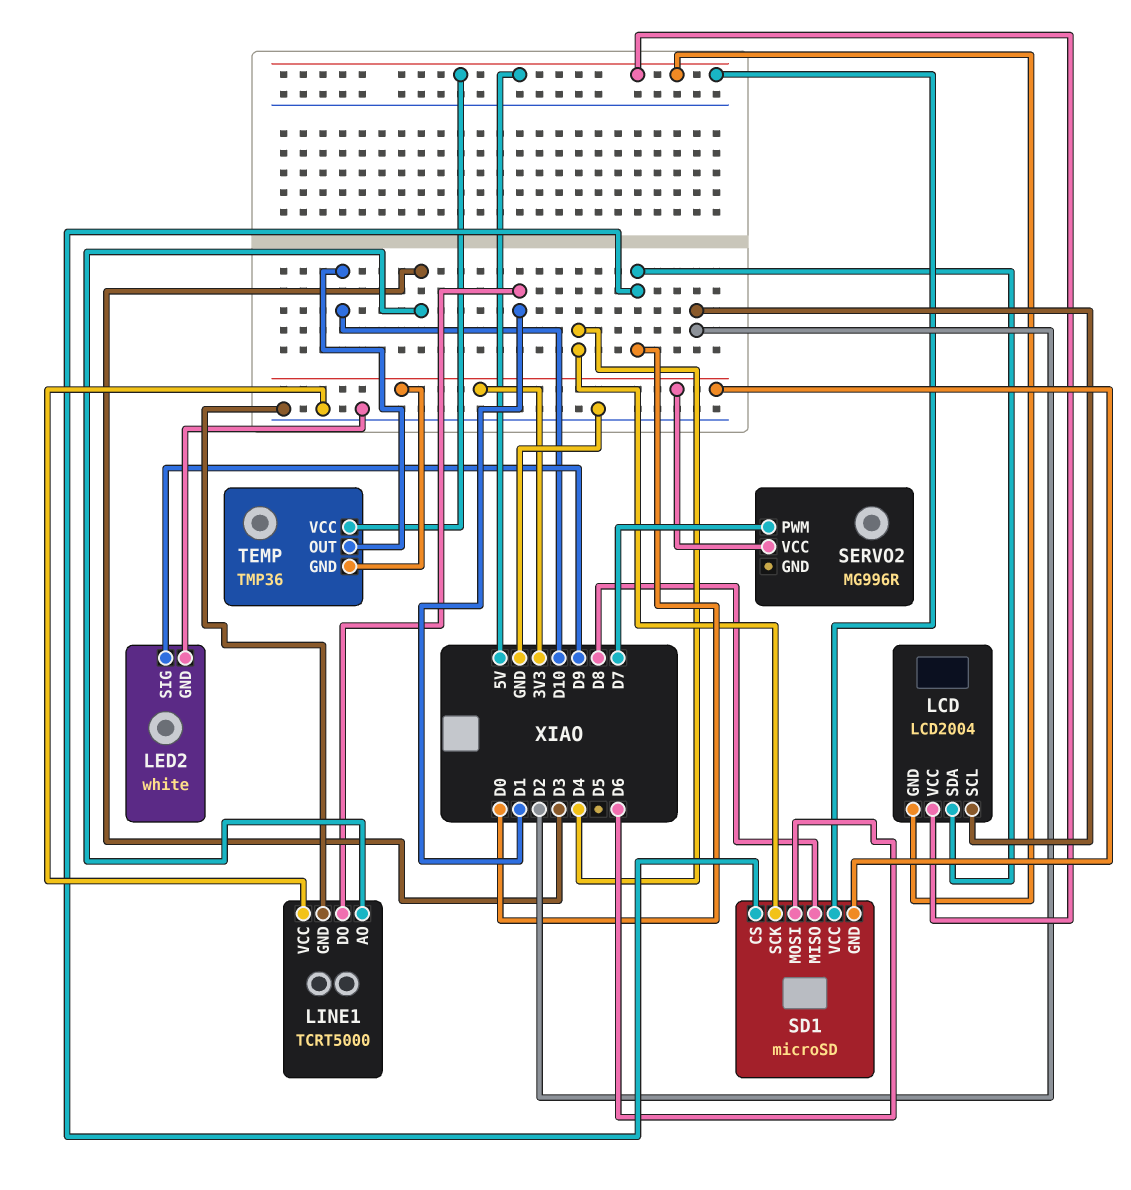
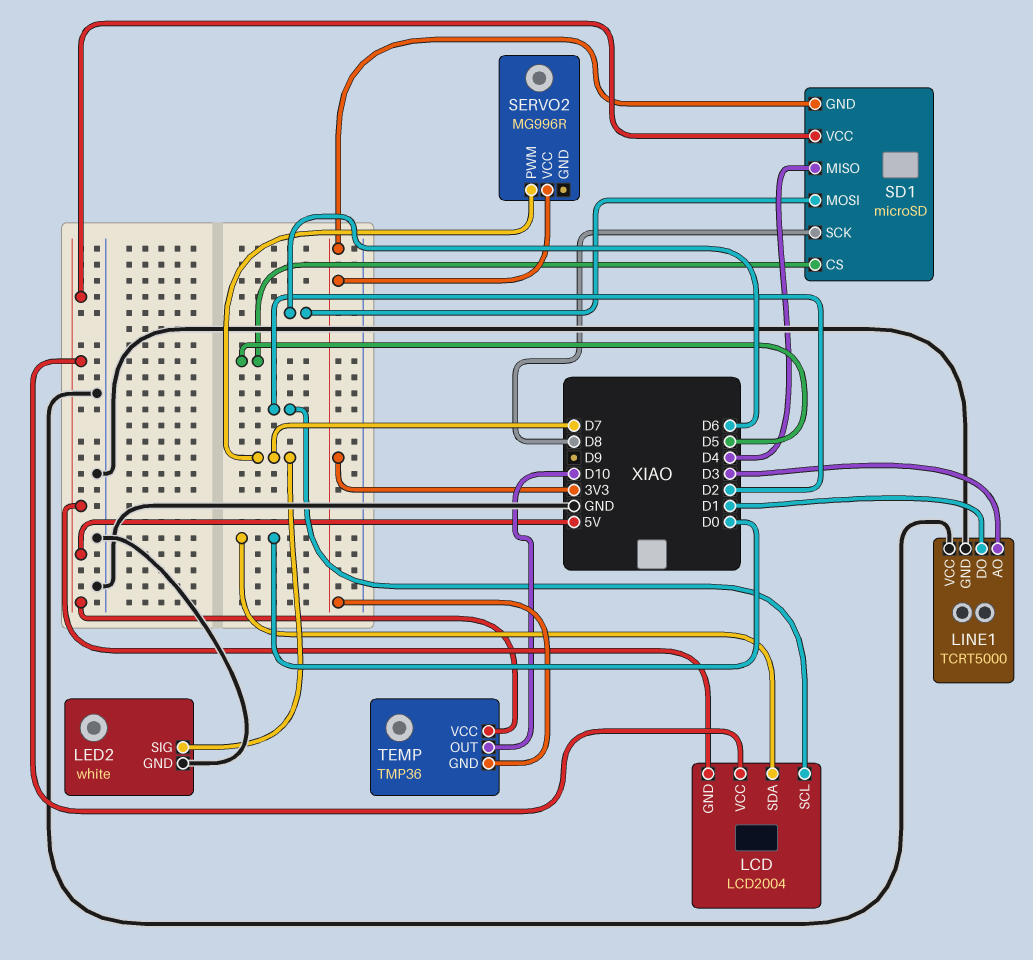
LED2 pin SIG: D9 -> D7
SD1 pin CS: D0 -> D5
SD1 pin MISO: D8 -> D4
SD1 pin SCK: D4 -> D8

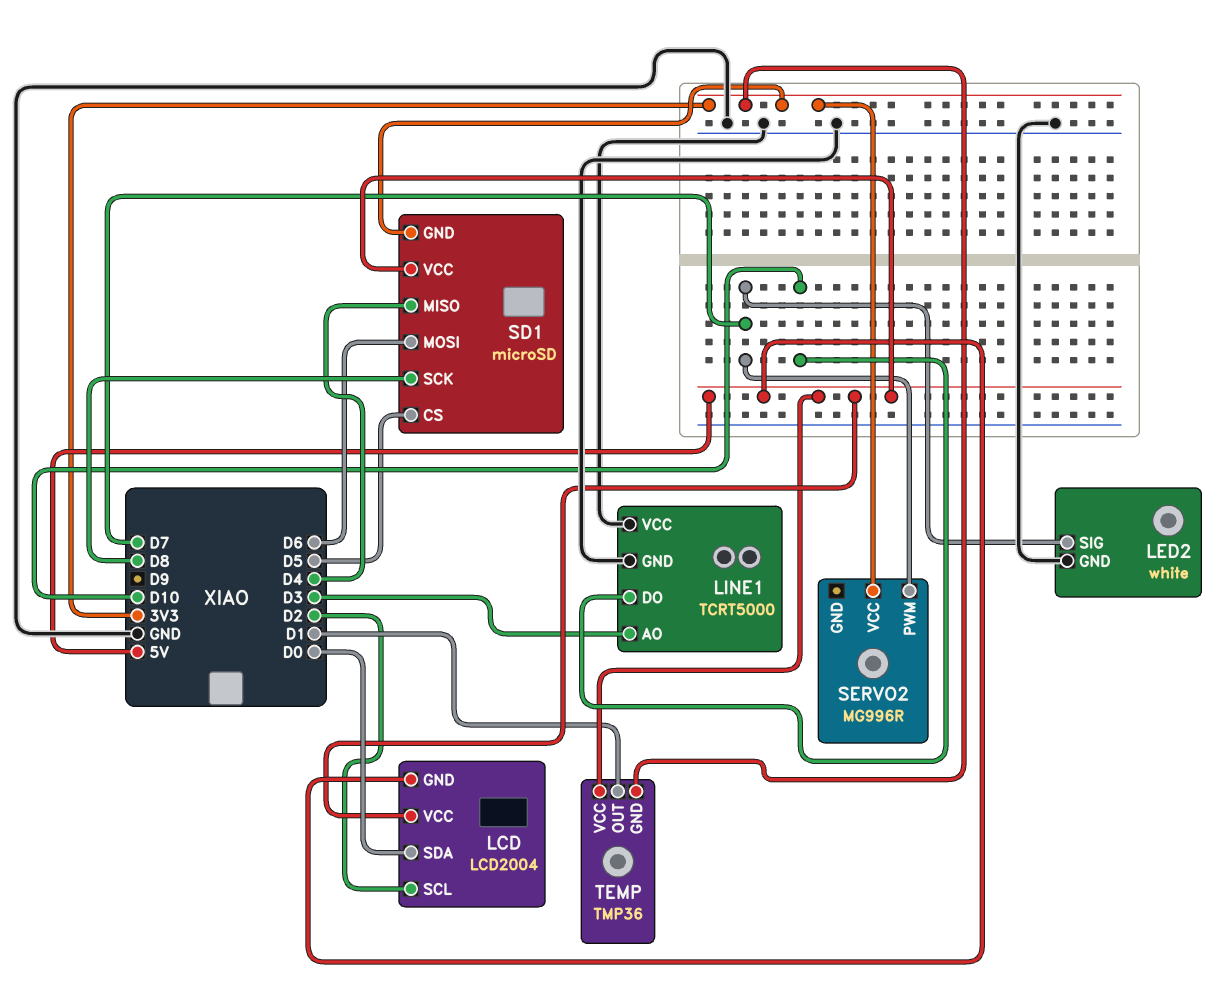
LINE1 pin DO: D1 -> D10
TEMP pin OUT: D10 -> D1

